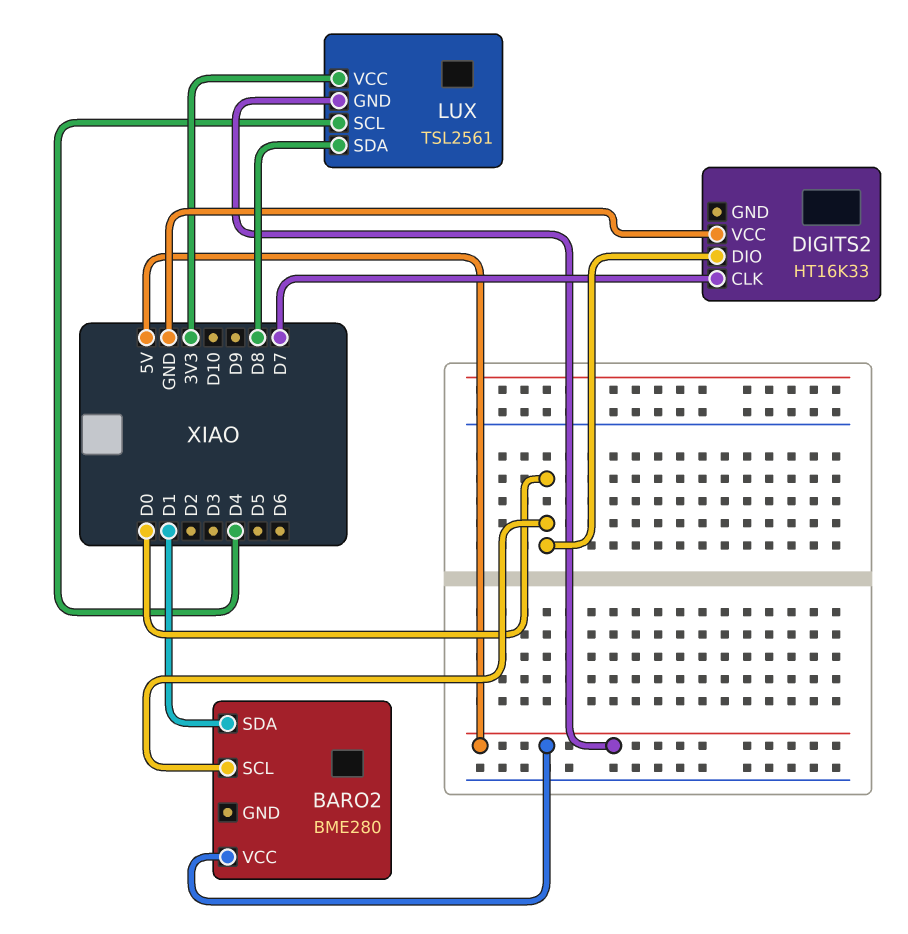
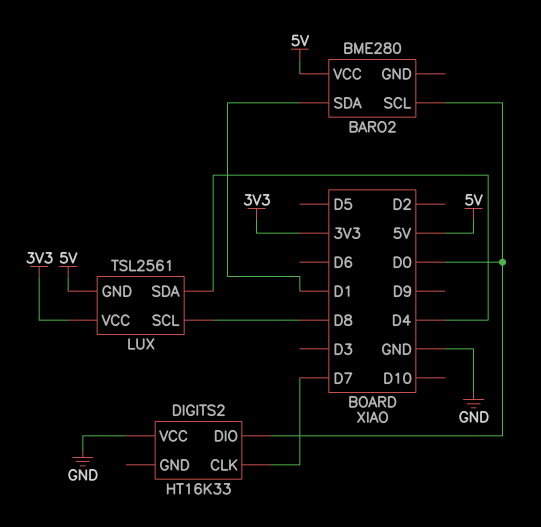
LUX pin SCL: D4 -> D8
LUX pin SDA: D8 -> D4

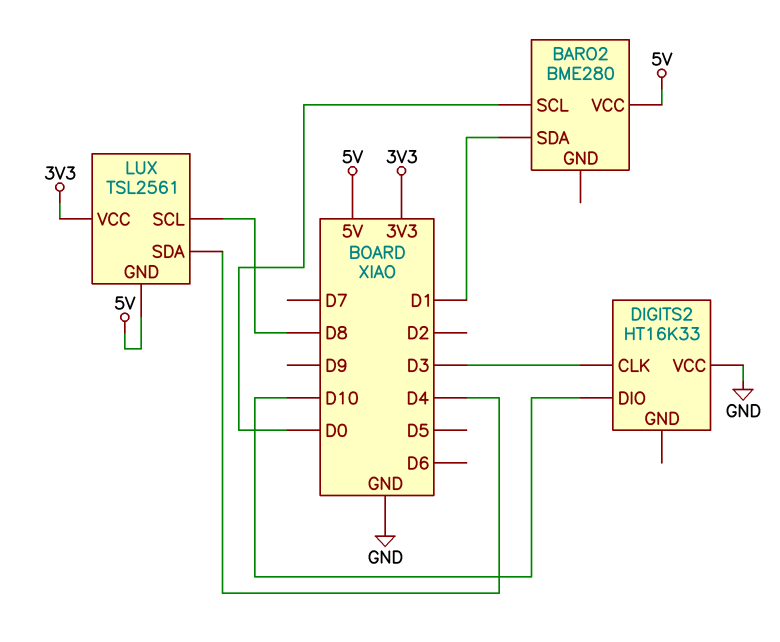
DIGITS2 pin CLK: D7 -> D3
DIGITS2 pin DIO: D0 -> D10

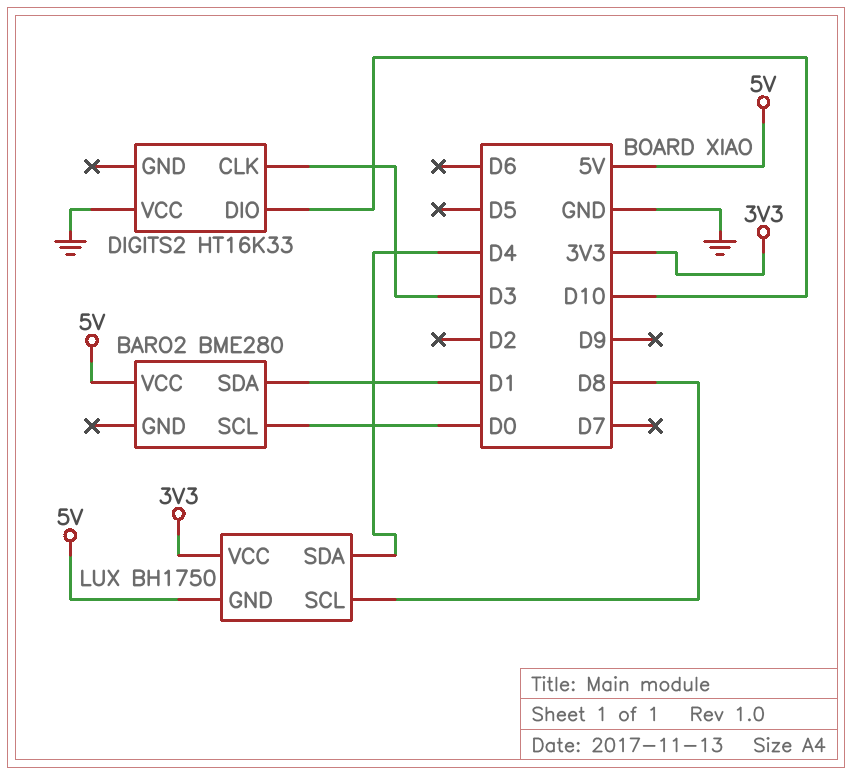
LUX: TSL2561 -> BH1750

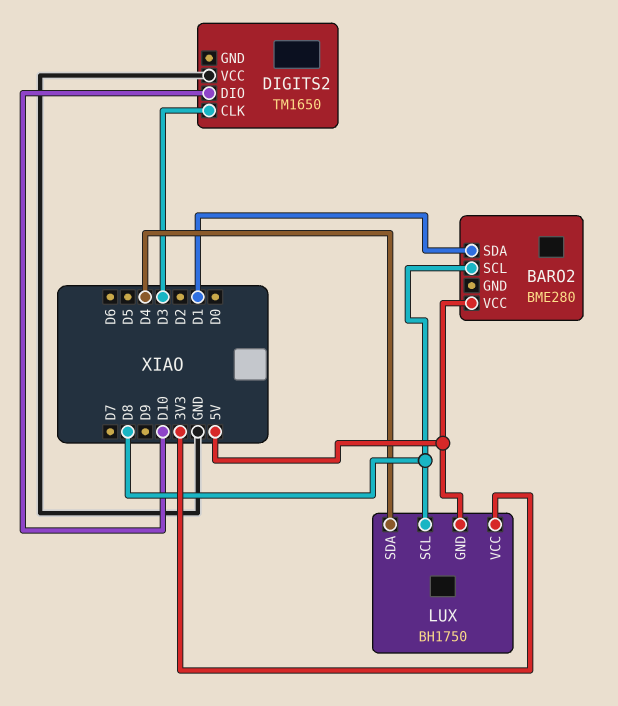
BARO2 pin SCL: D0 -> D8
DIGITS2: HT16K33 -> TM1650

